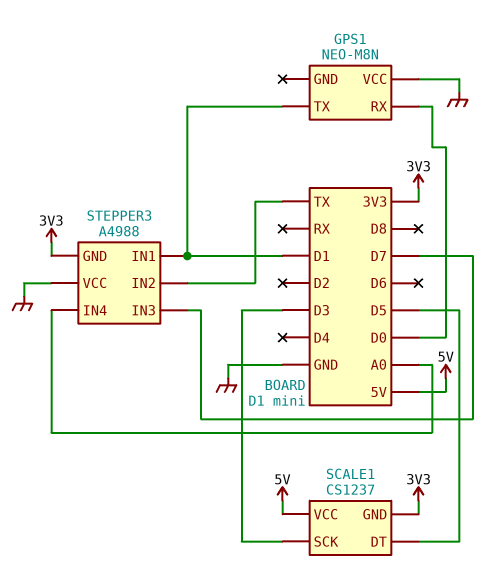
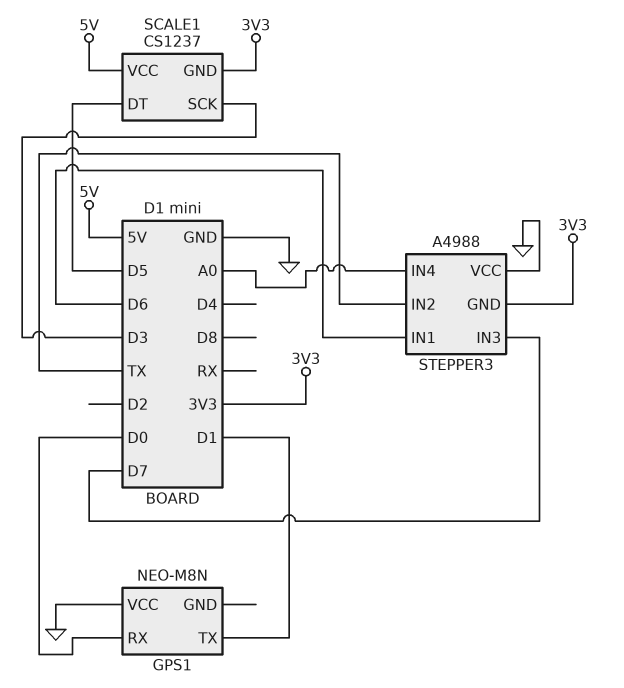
STEPPER3 pin IN1: D1 -> D6

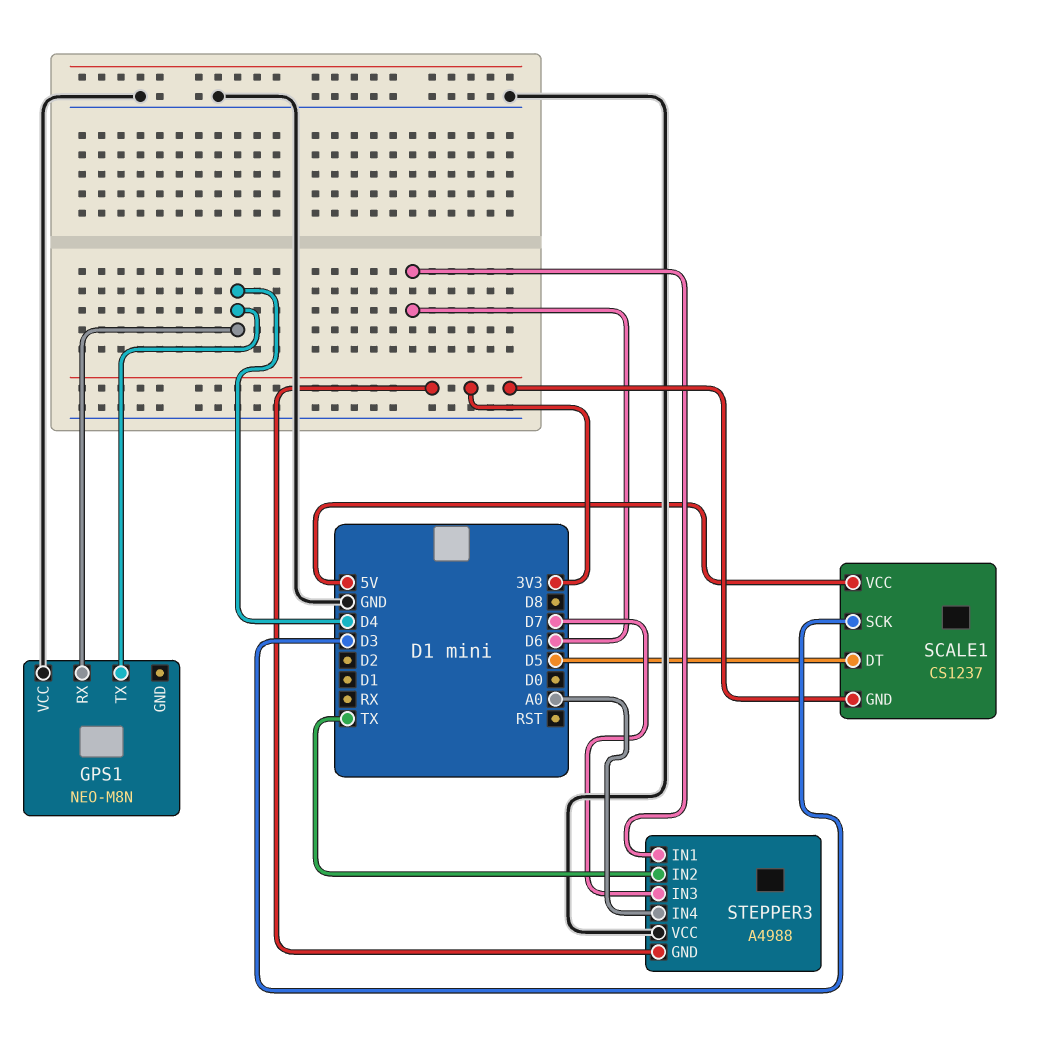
GPS1 pin RX: D0 -> D4
GPS1 pin TX: D1 -> D4

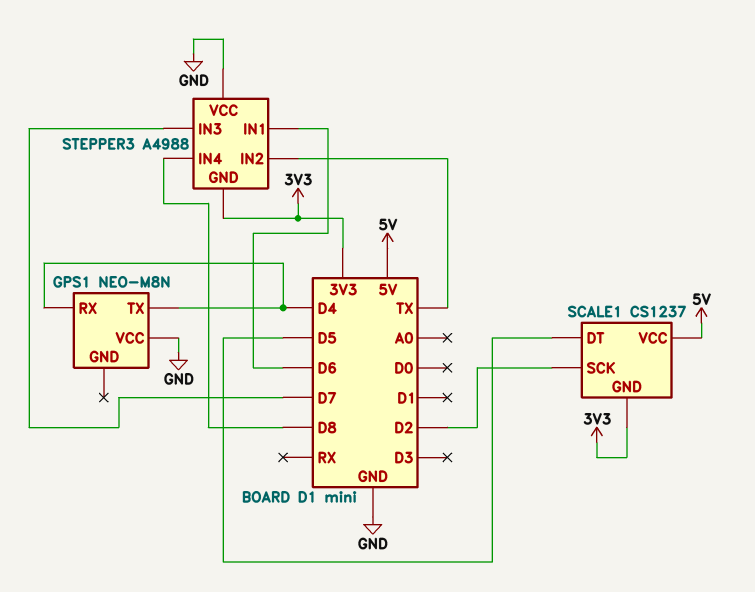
SCALE1 pin SCK: D3 -> D2
STEPPER3 pin IN4: A0 -> D8

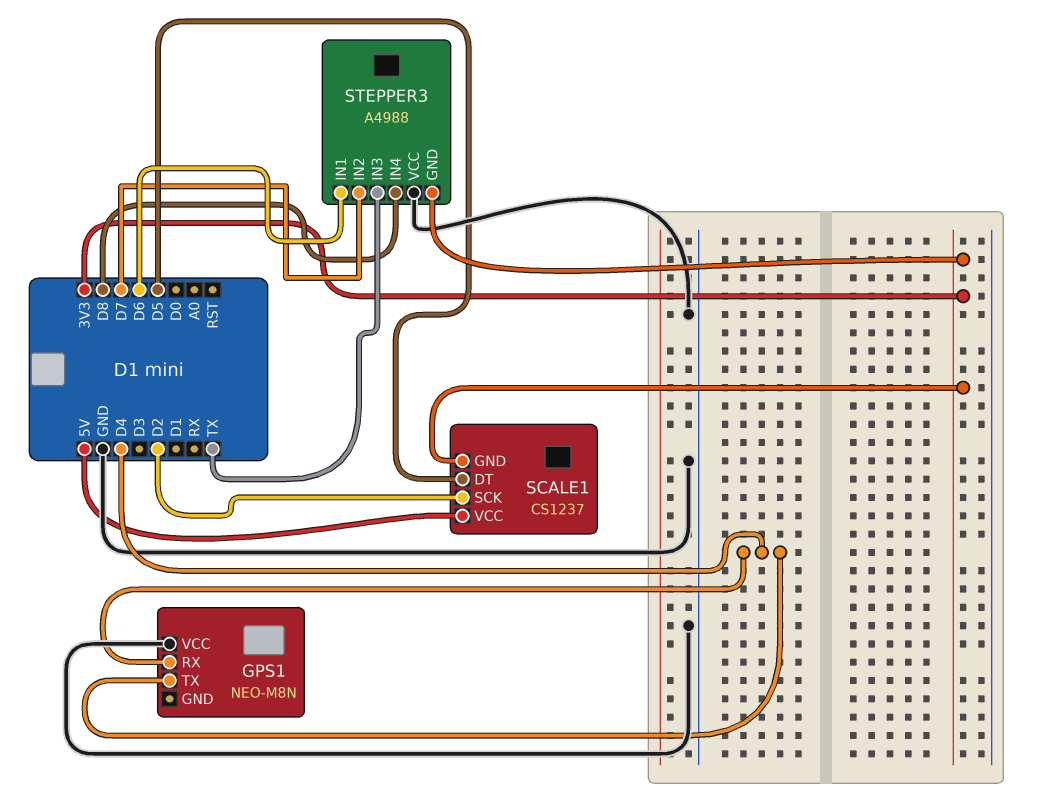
STEPPER3 pin IN2: TX -> D7
STEPPER3 pin IN3: D7 -> TX

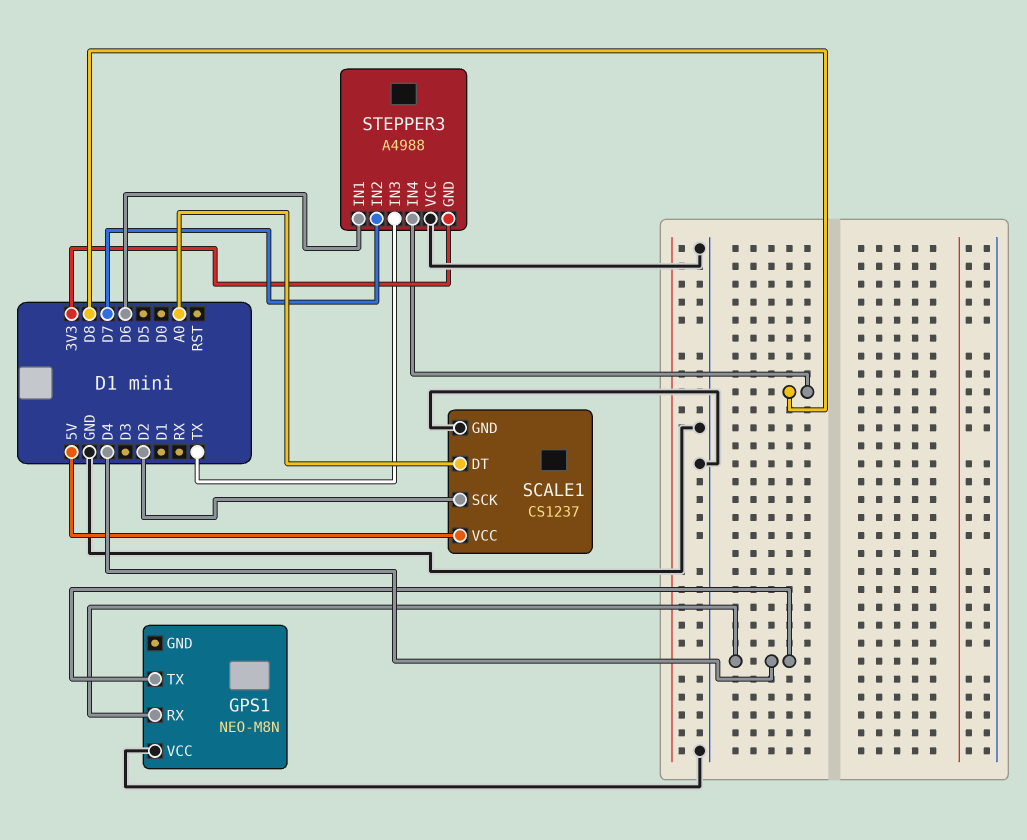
SCALE1 pin DT: D5 -> A0
SCALE1 pin GND: 3V3 -> GND

